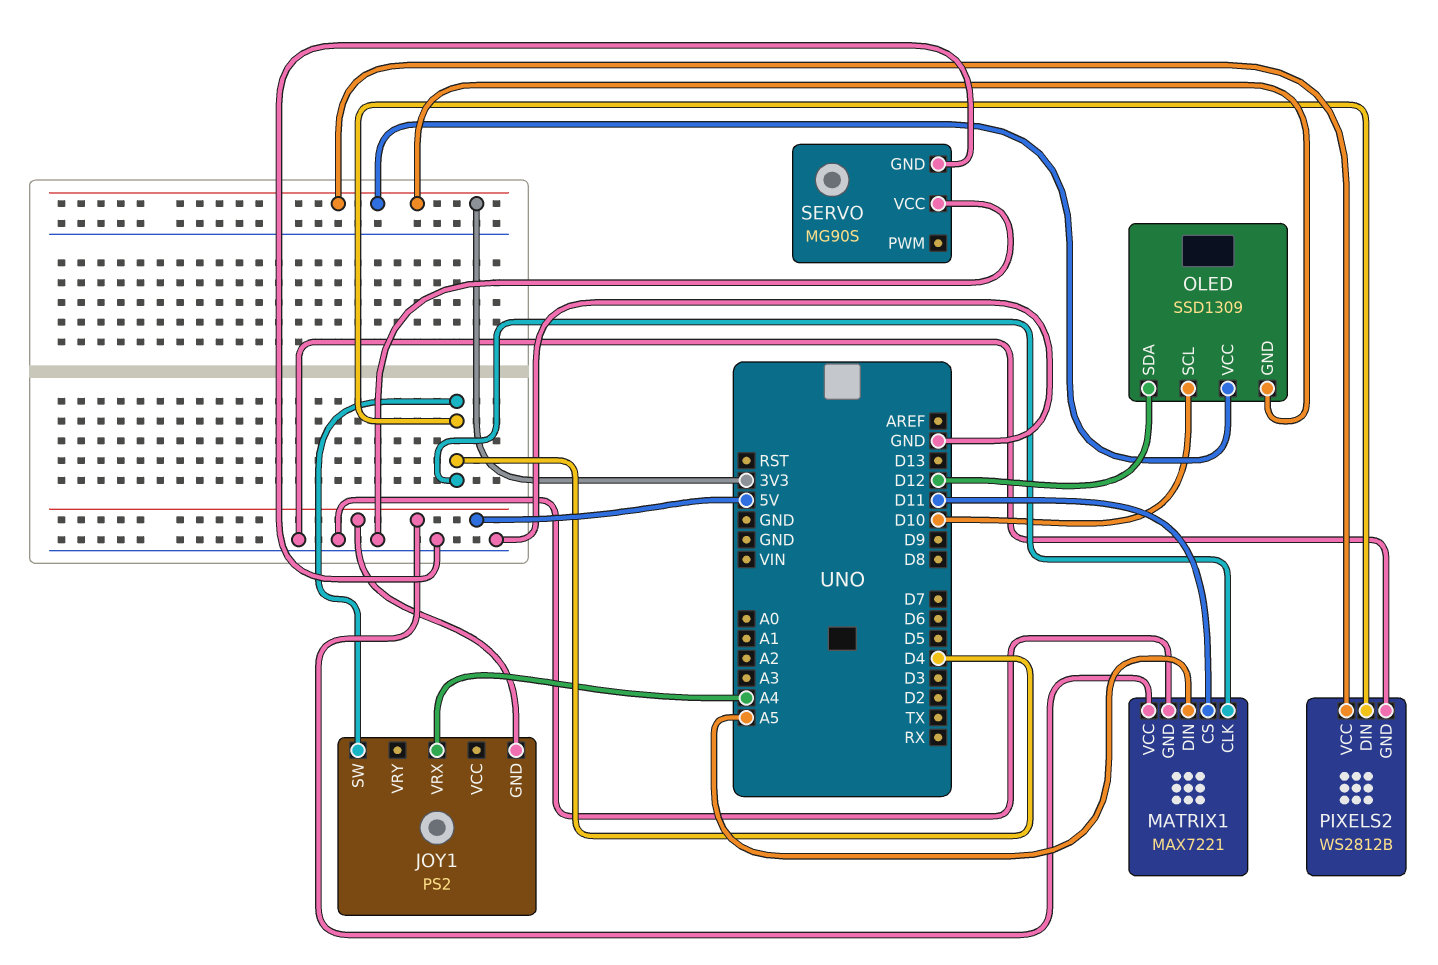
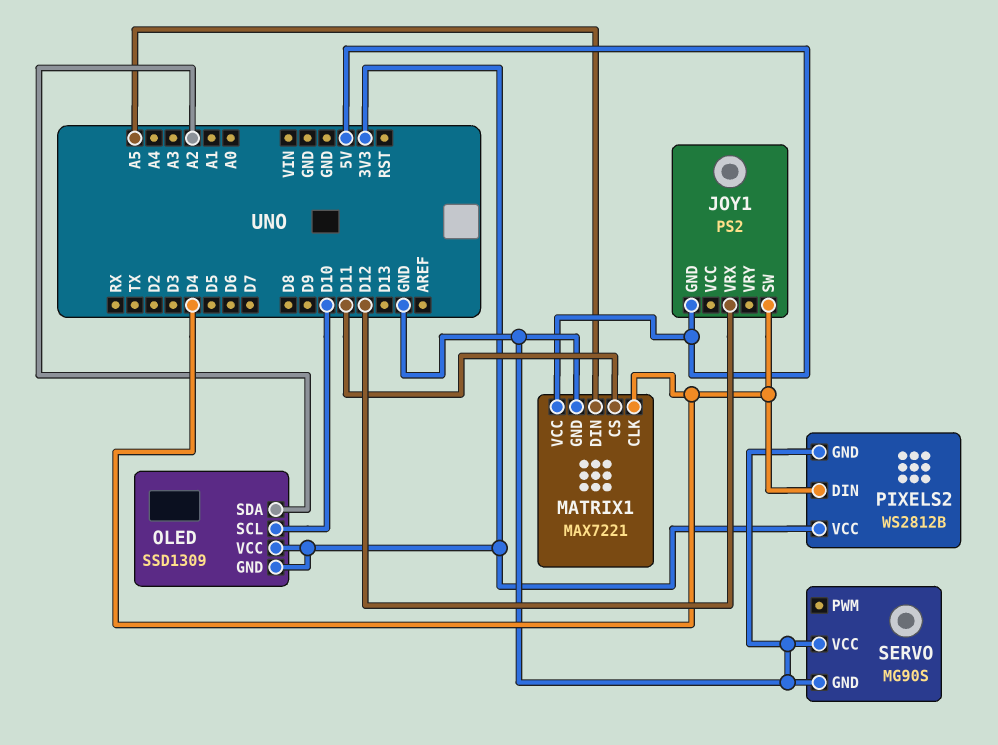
JOY1 pin VRX: A4 -> D12
OLED pin SDA: D12 -> A2

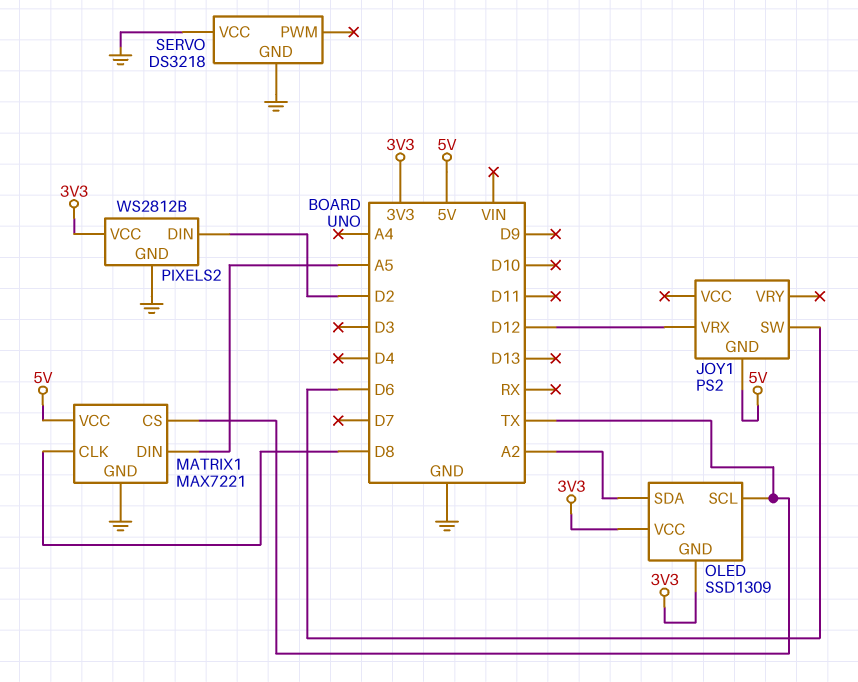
JOY1 pin SW: D4 -> D6
MATRIX1 pin CLK: D4 -> D8
MATRIX1 pin CS: D11 -> TX
OLED pin SCL: D10 -> TX
PIXELS2 pin DIN: D4 -> D2
SERVO: MG90S -> DS3218

